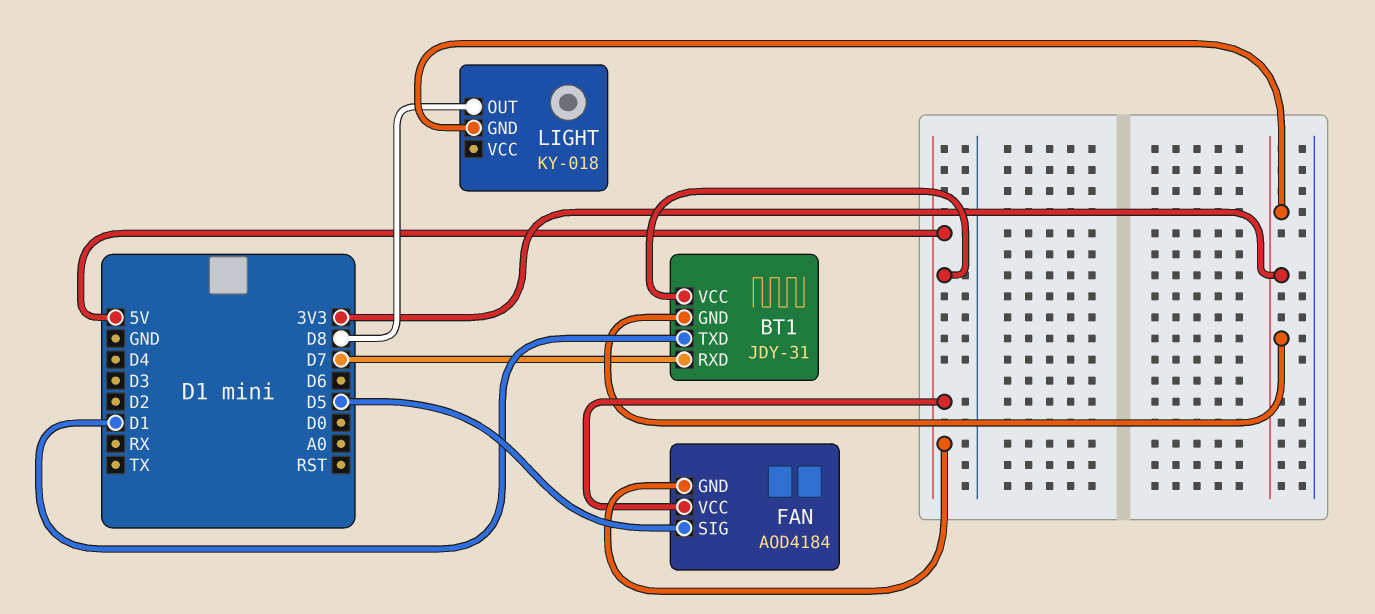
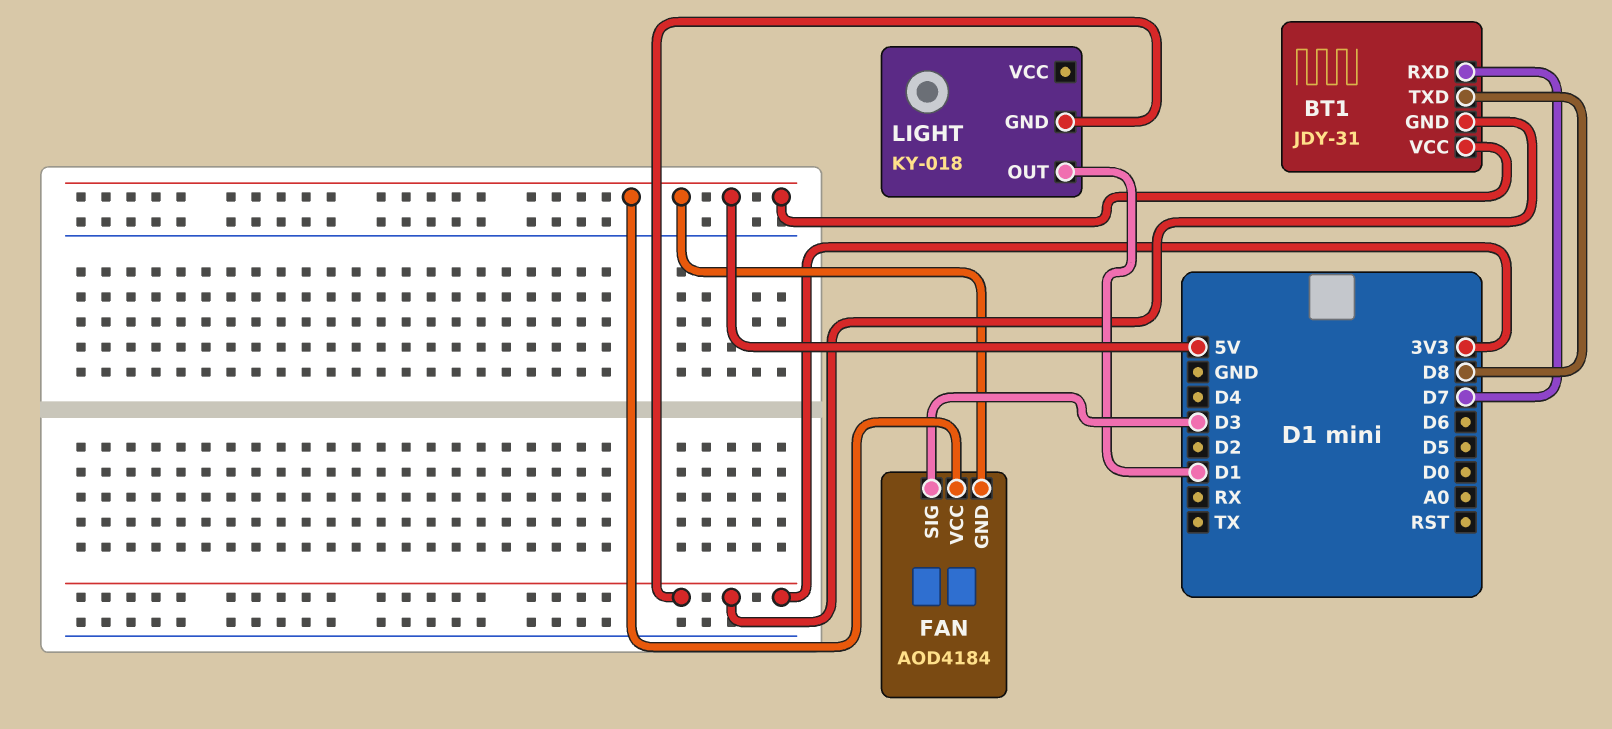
BT1 pin TXD: D1 -> D8
FAN pin SIG: D5 -> D3
LIGHT pin OUT: D8 -> D1

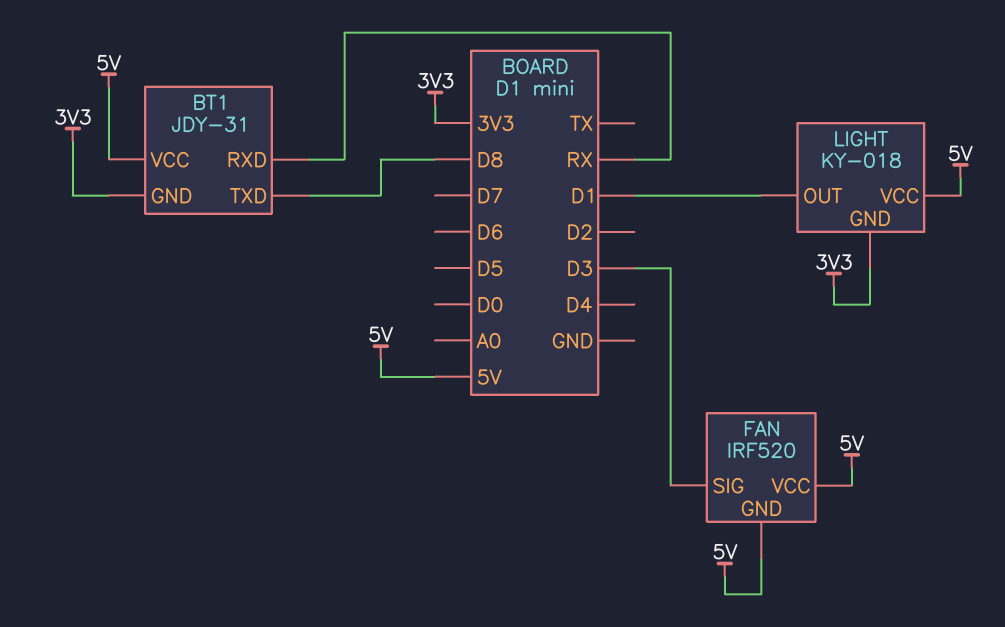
BT1 pin RXD: D7 -> RX
FAN: AOD4184 -> IRF520
LIGHT pin VCC: none -> 5V

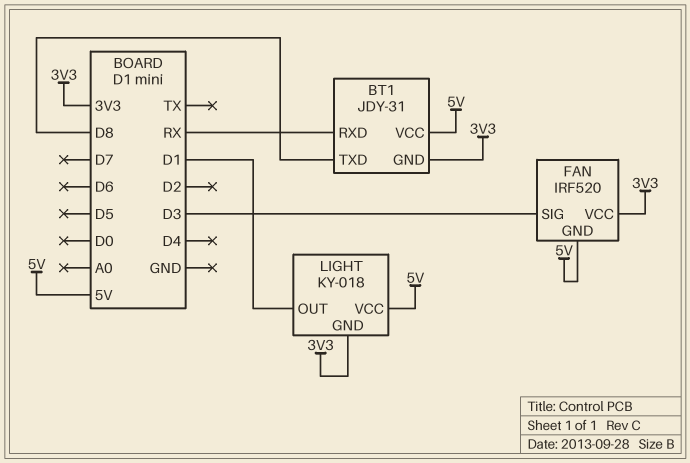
FAN pin VCC: 5V -> 3V3

